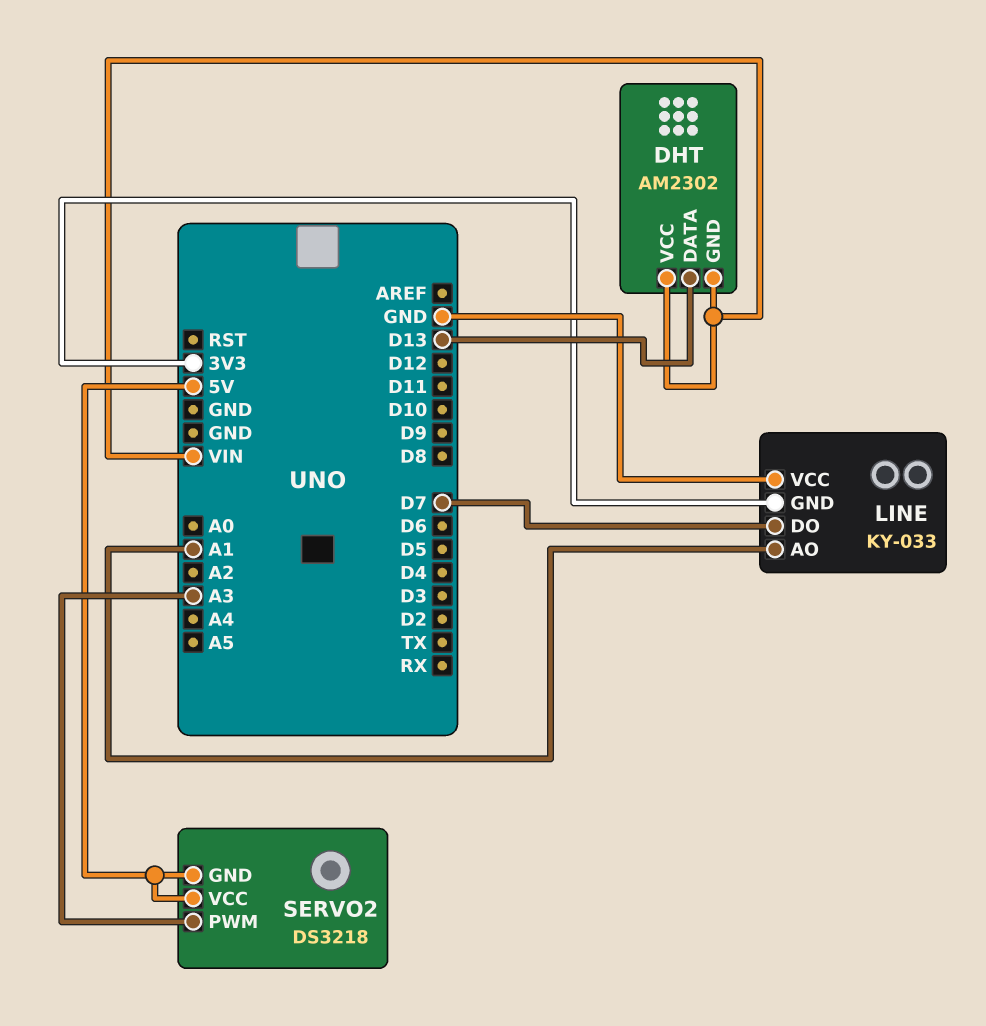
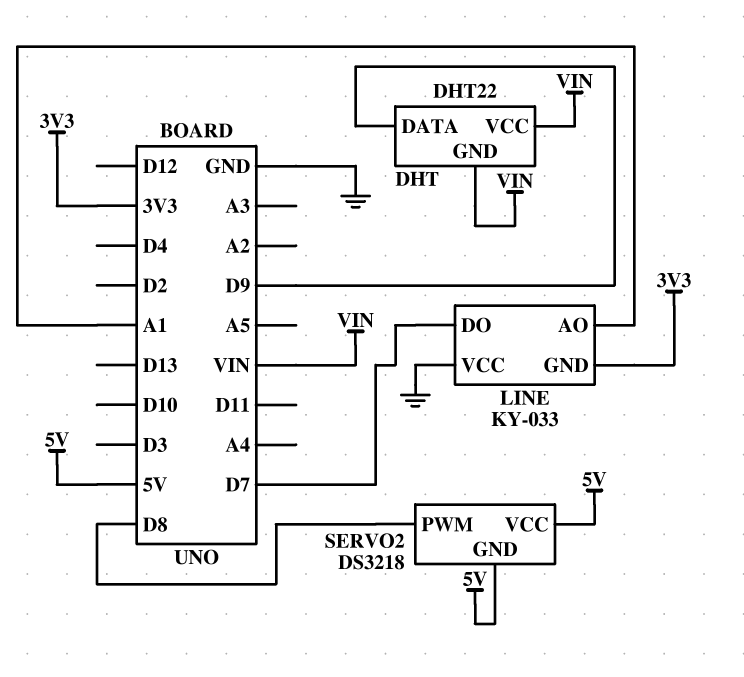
DHT: AM2302 -> DHT22
DHT pin DATA: D13 -> D9
SERVO2 pin PWM: A3 -> D8

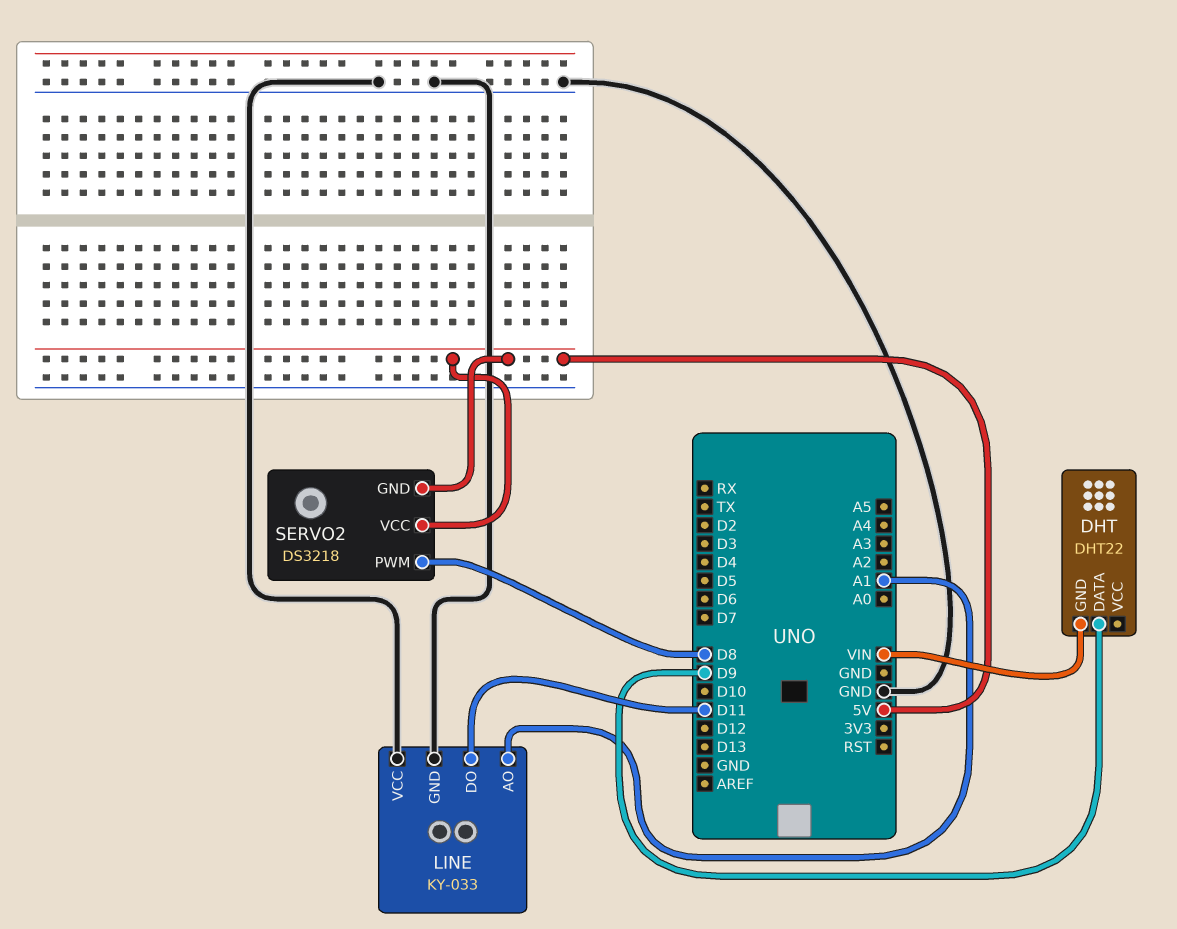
DHT pin VCC: VIN -> none
LINE pin DO: D7 -> D11
LINE pin GND: 3V3 -> GND

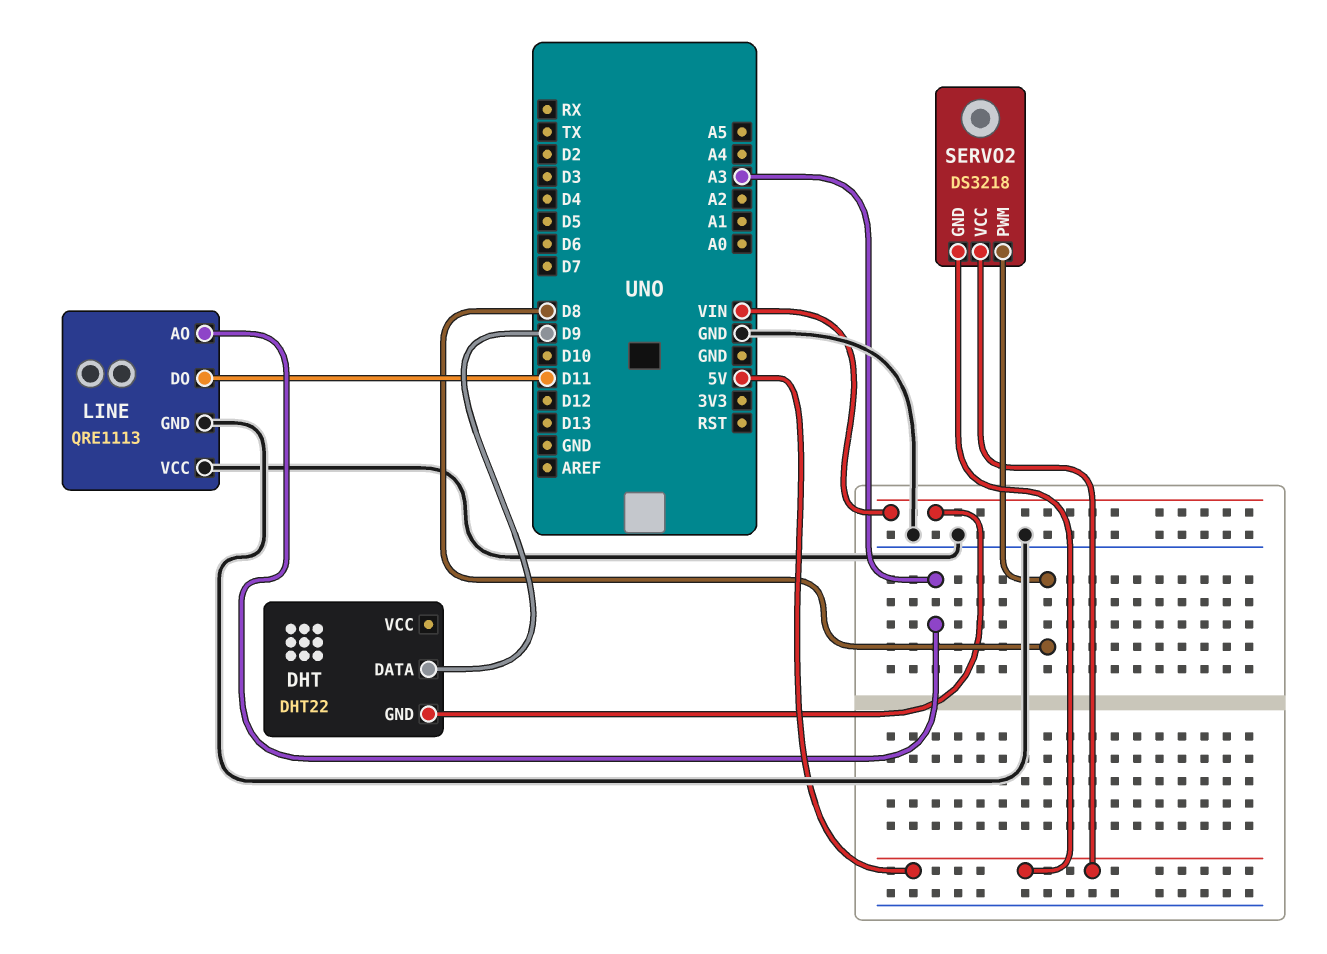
LINE: KY-033 -> QRE1113
LINE pin AO: A1 -> A3

